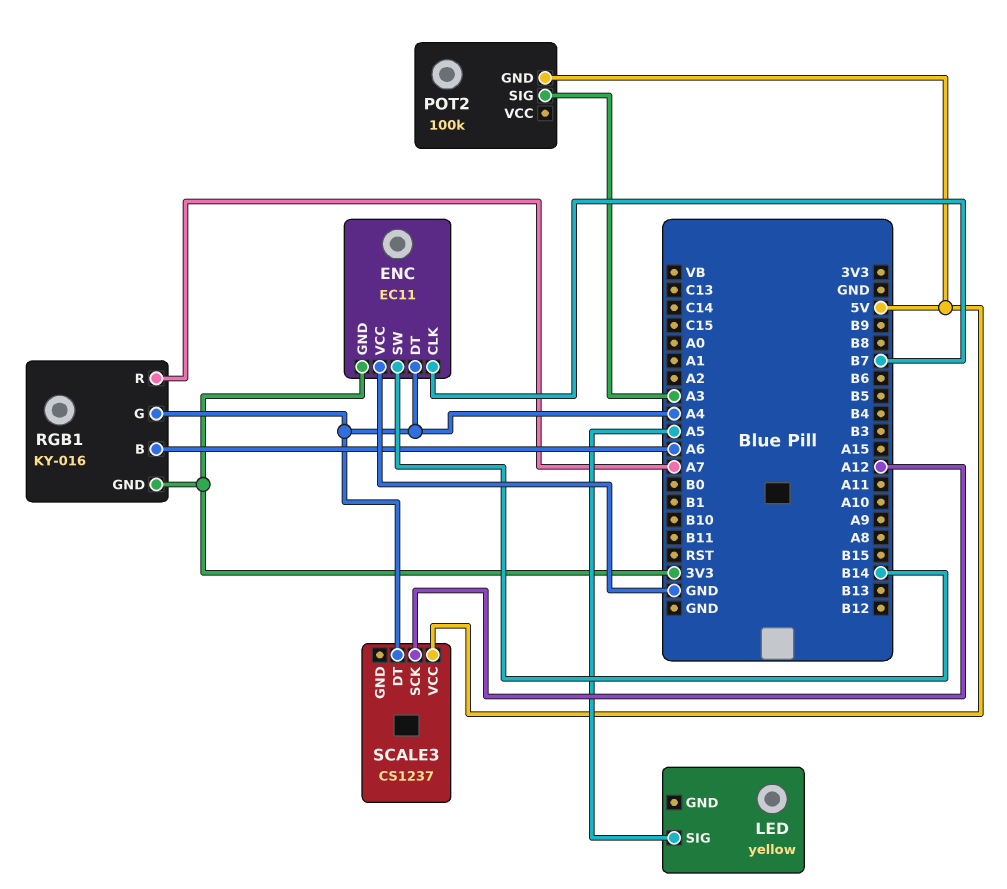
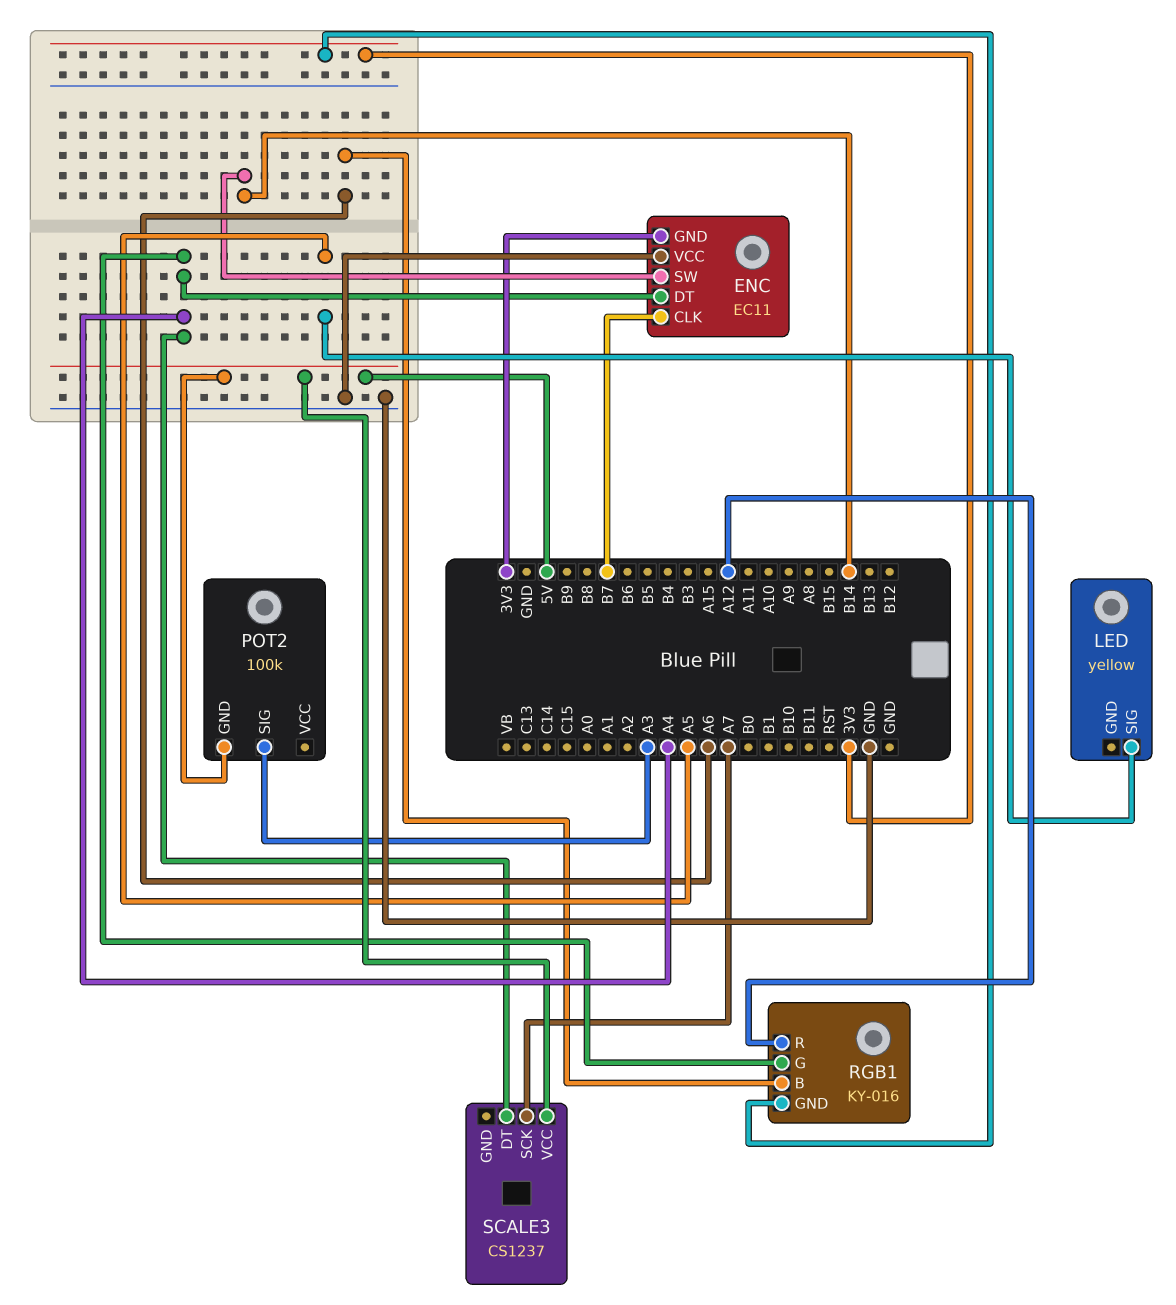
RGB1 pin R: A7 -> A12
SCALE3 pin SCK: A12 -> A7

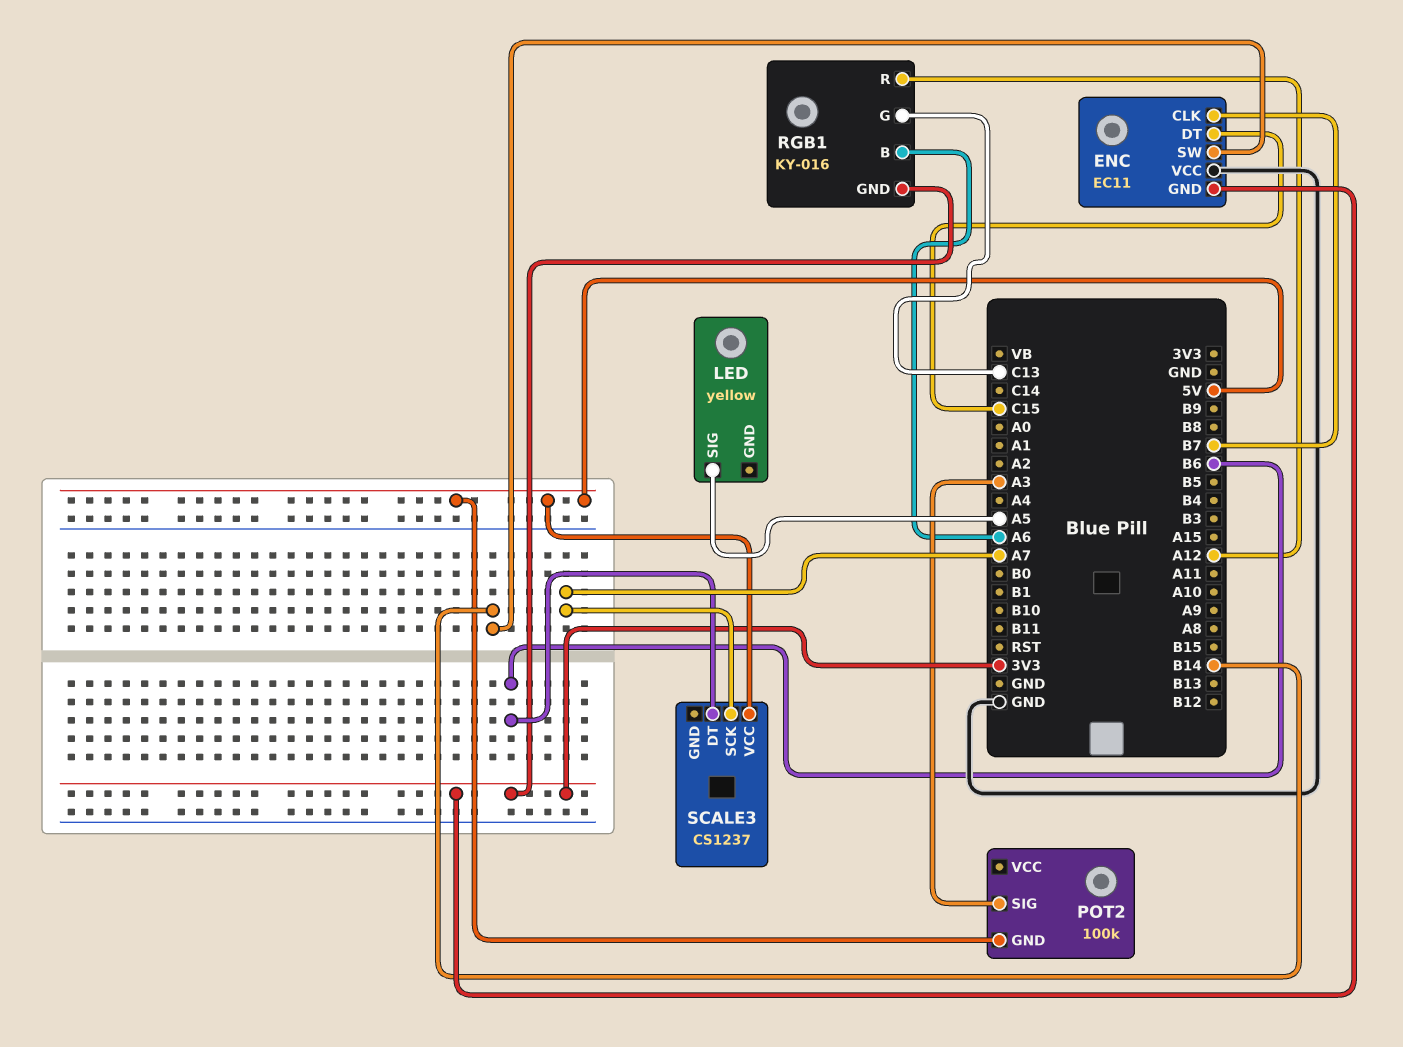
ENC pin DT: A4 -> C15
RGB1 pin G: A4 -> C13
SCALE3 pin DT: A4 -> B6

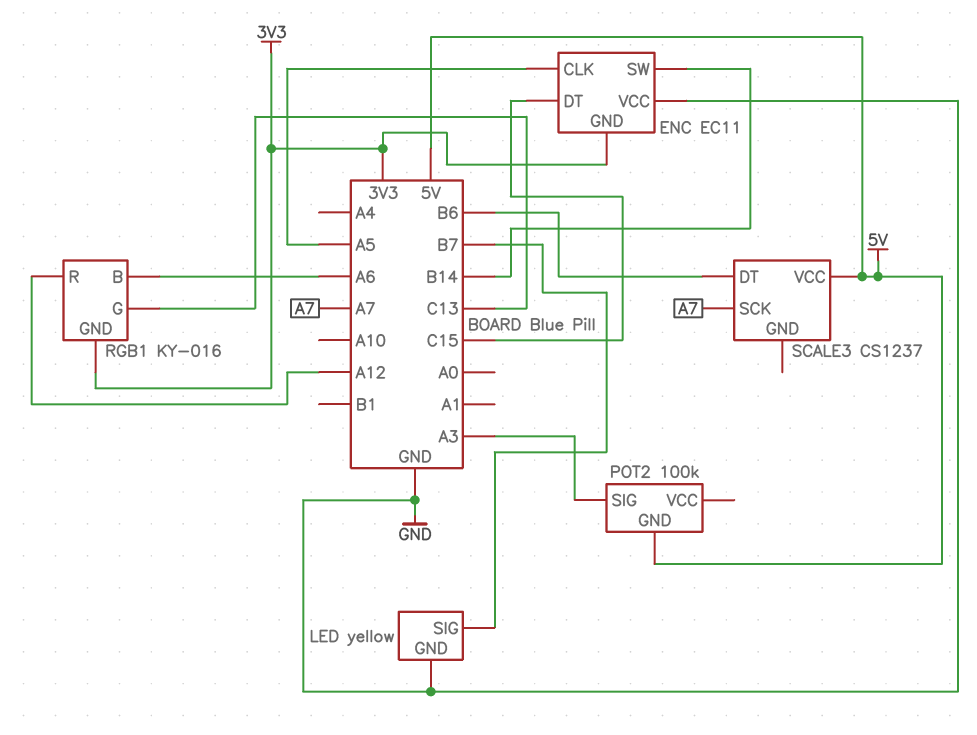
ENC pin CLK: B7 -> A5
LED pin GND: none -> GND
LED pin SIG: A5 -> B7

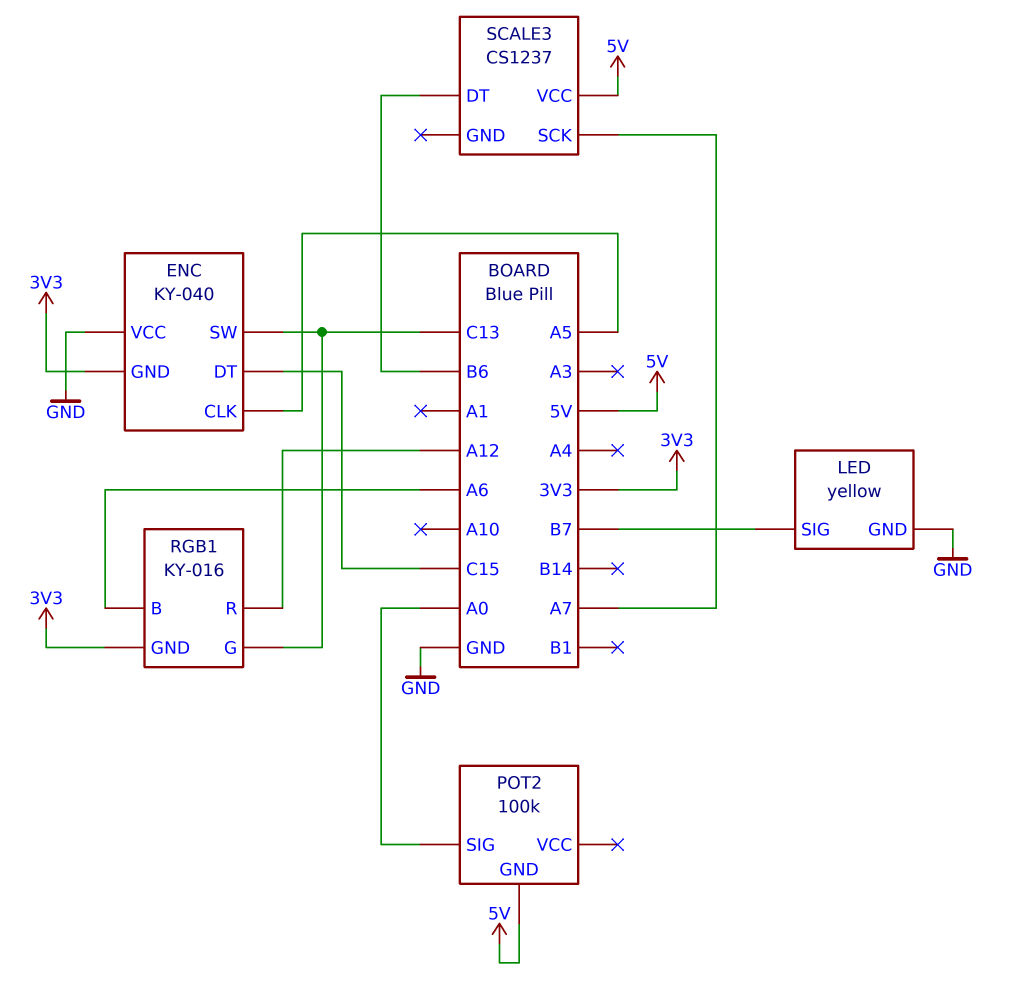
ENC: EC11 -> KY-040
ENC pin SW: B14 -> C13
POT2 pin SIG: A3 -> A0

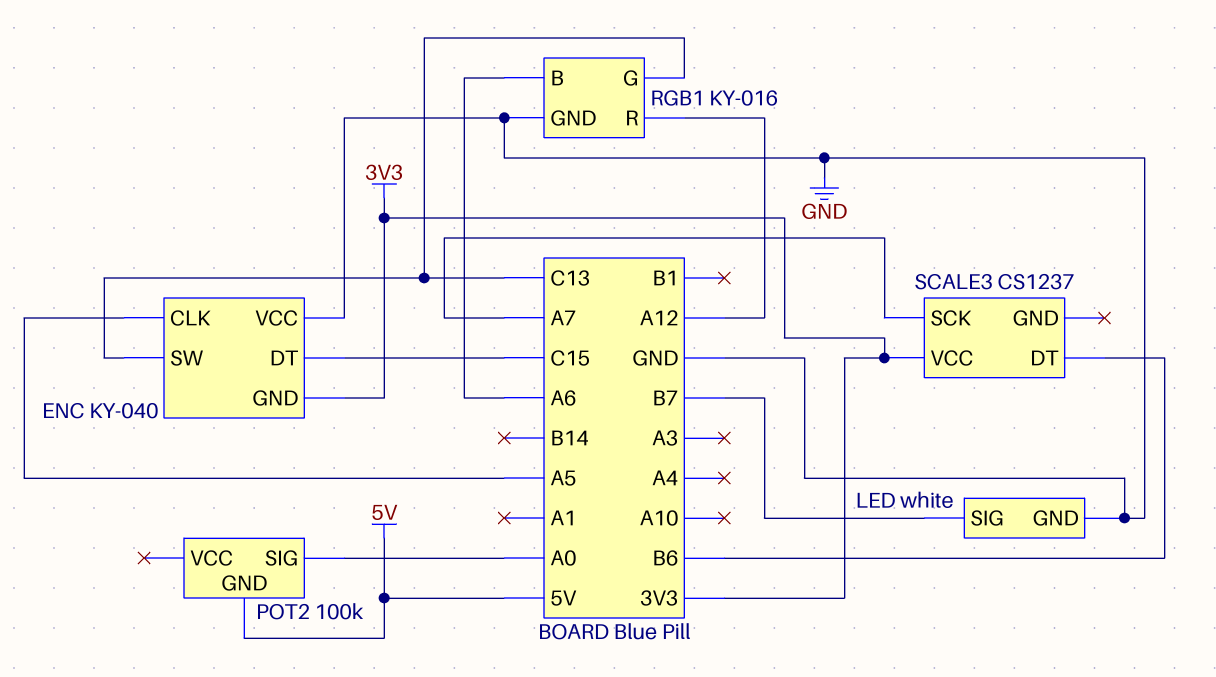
LED: yellow -> white
RGB1 pin GND: 3V3 -> GND
SCALE3 pin VCC: 5V -> 3V3

